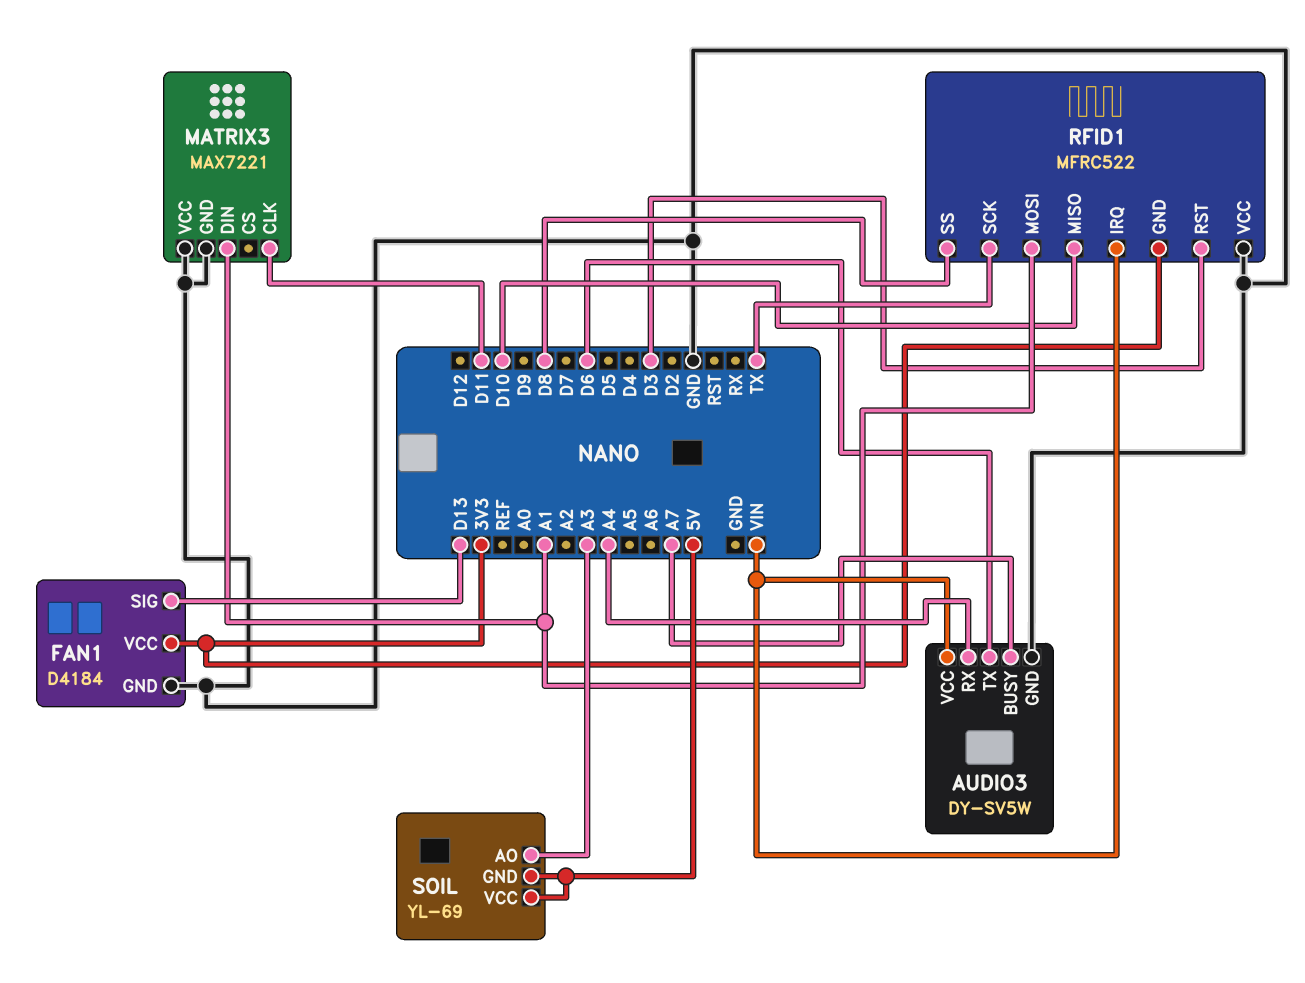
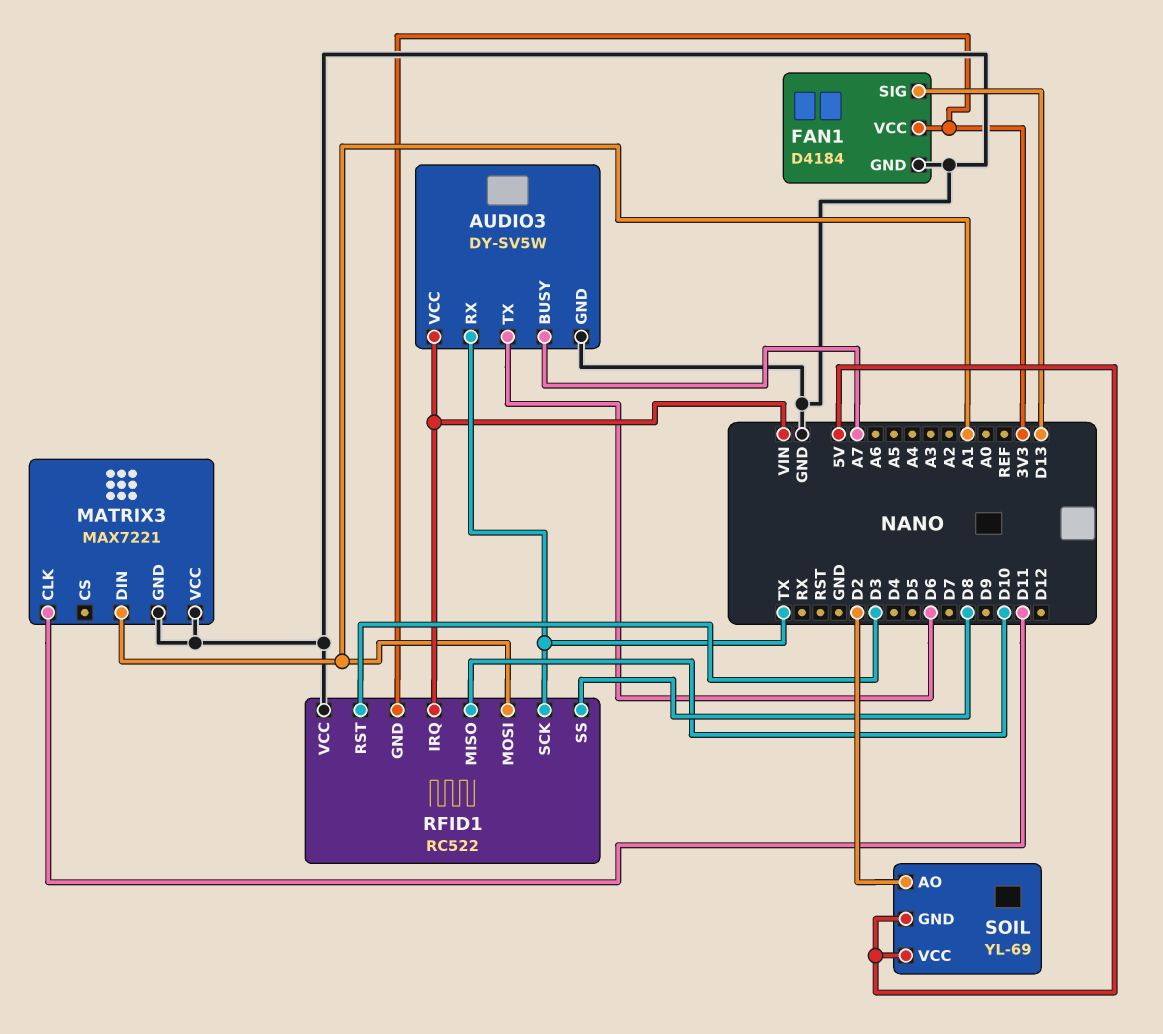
AUDIO3 pin RX: A4 -> TX
RFID1: MFRC522 -> RC522
SOIL pin AO: A3 -> D2

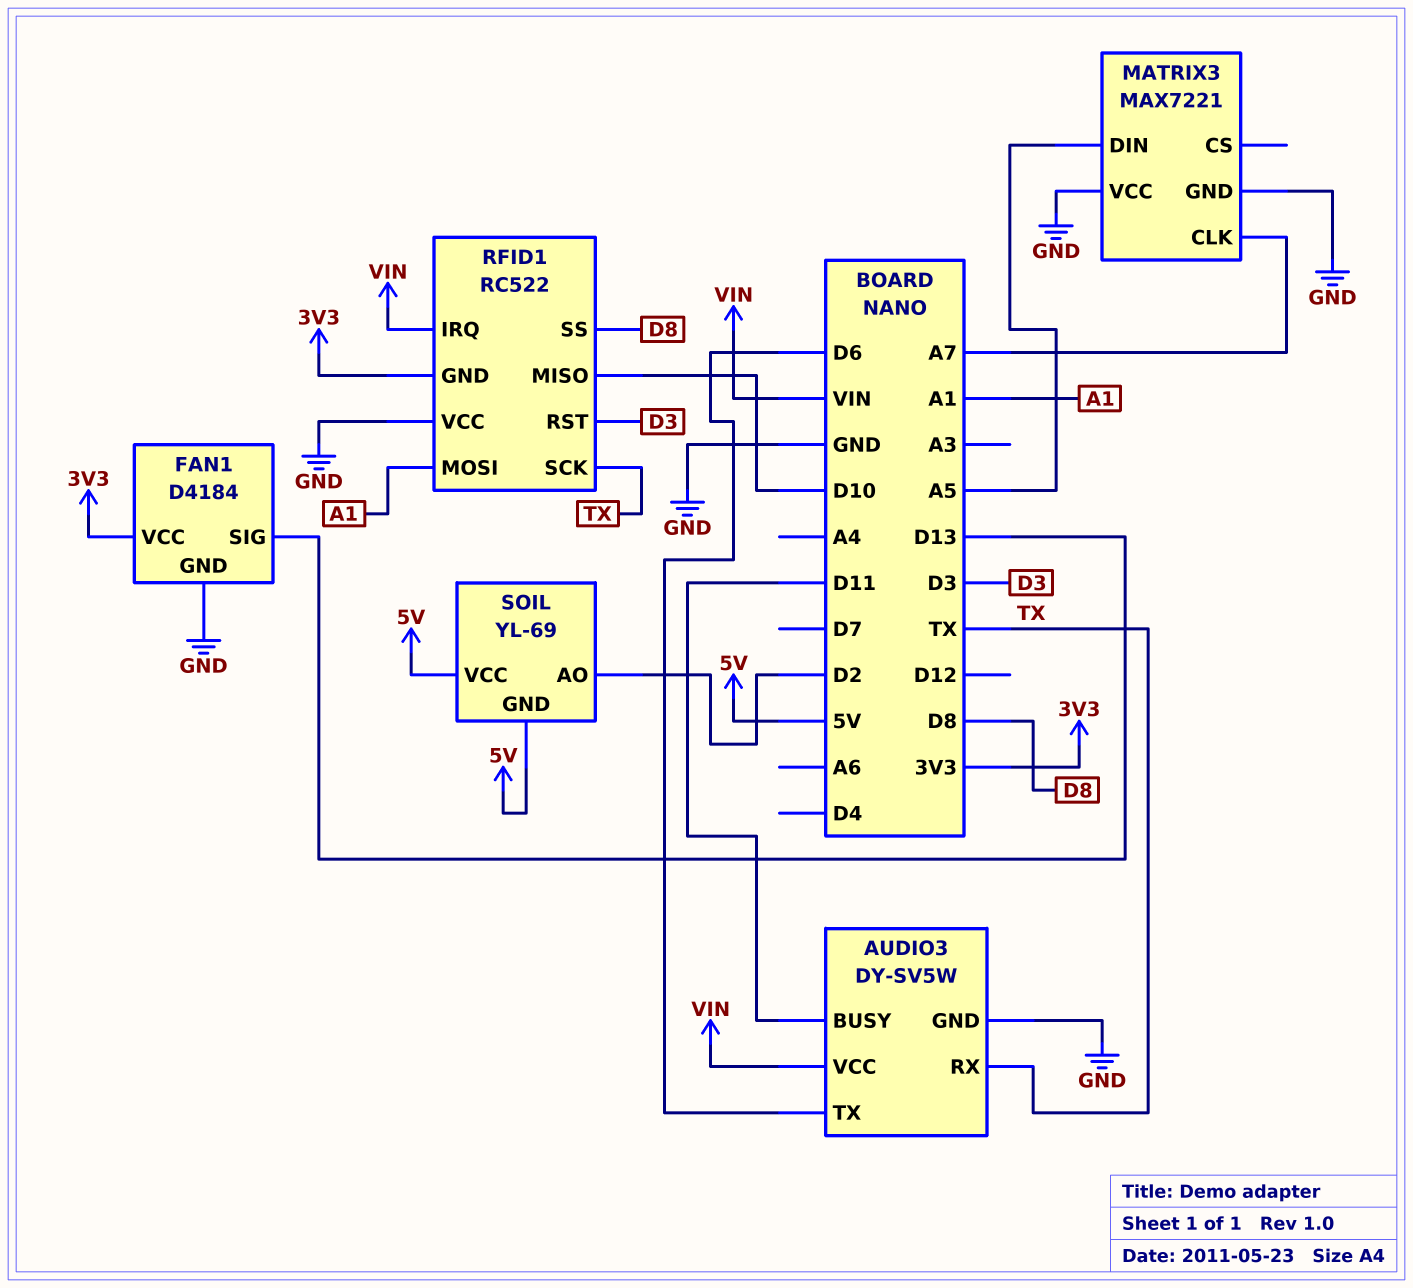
AUDIO3 pin BUSY: A7 -> D11
MATRIX3 pin CLK: D11 -> A7
MATRIX3 pin DIN: A1 -> A5

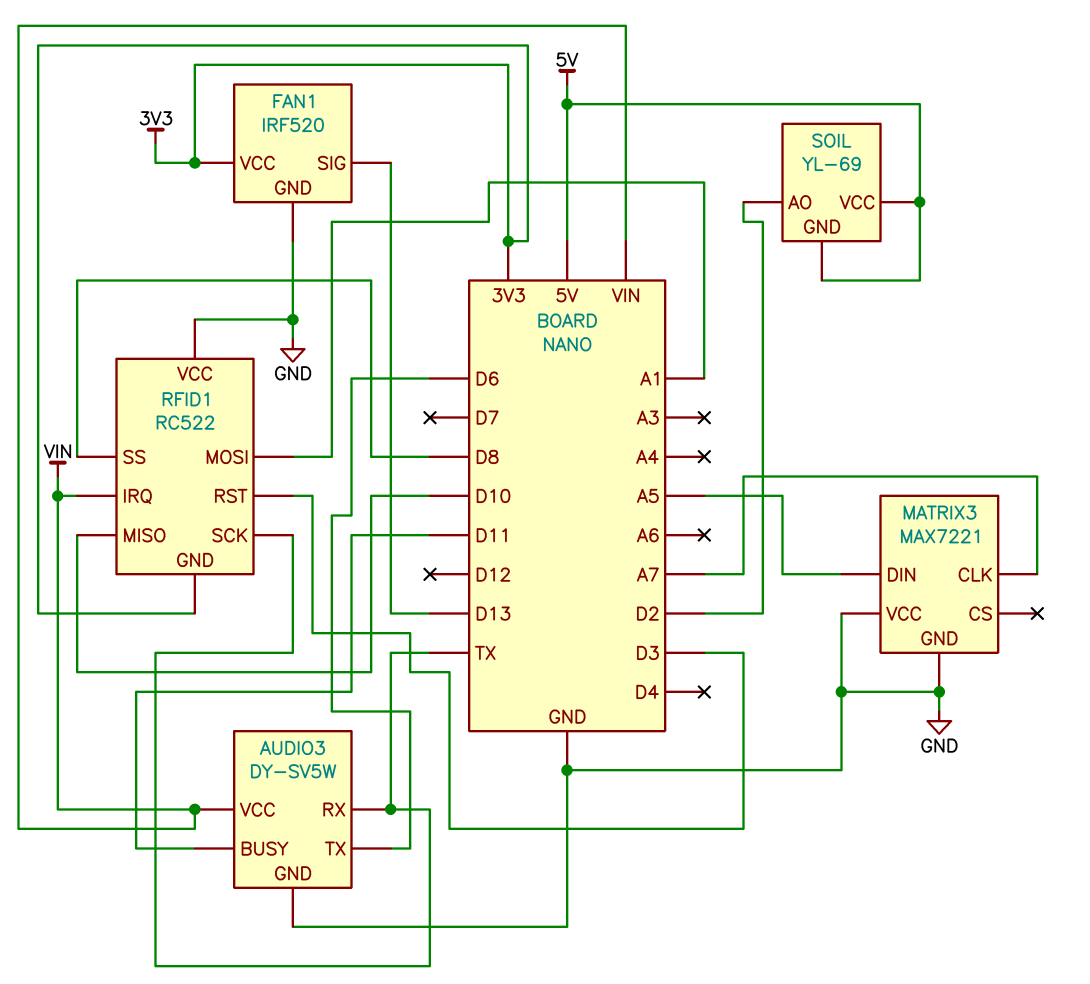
FAN1: D4184 -> IRF520

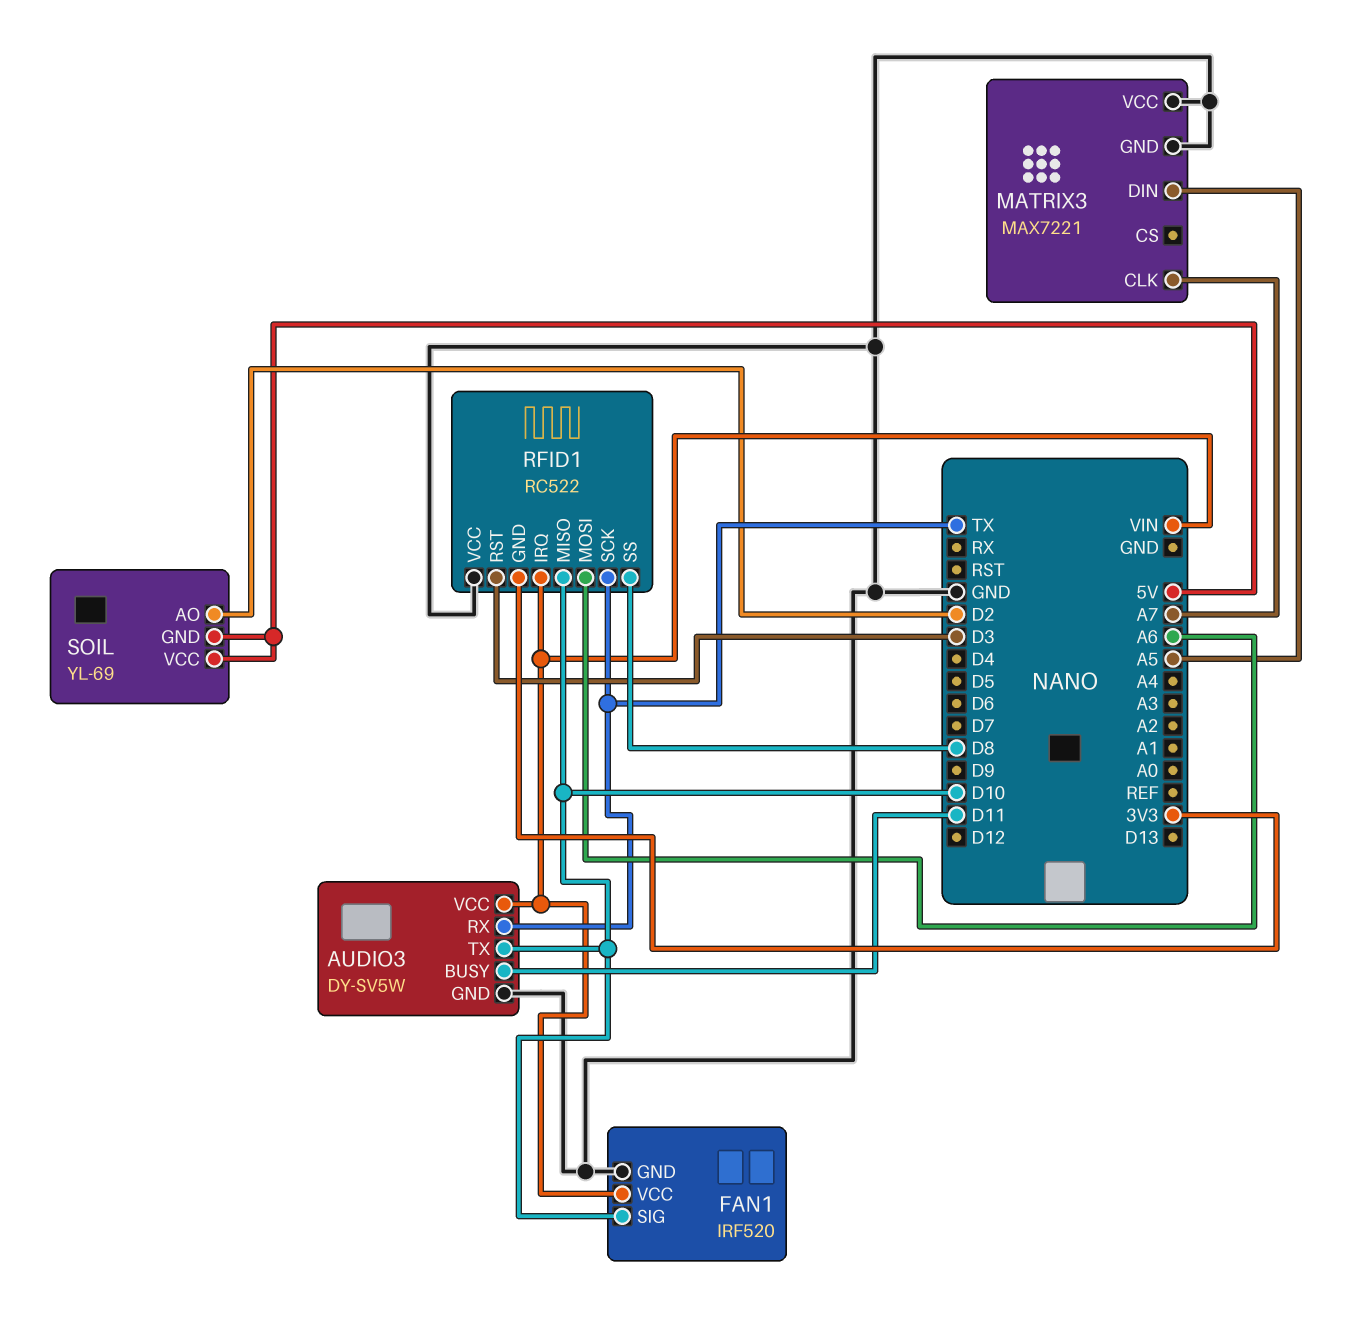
AUDIO3 pin TX: D6 -> D10
FAN1 pin SIG: D13 -> D10
FAN1 pin VCC: 3V3 -> VIN
RFID1 pin MOSI: A1 -> A6

